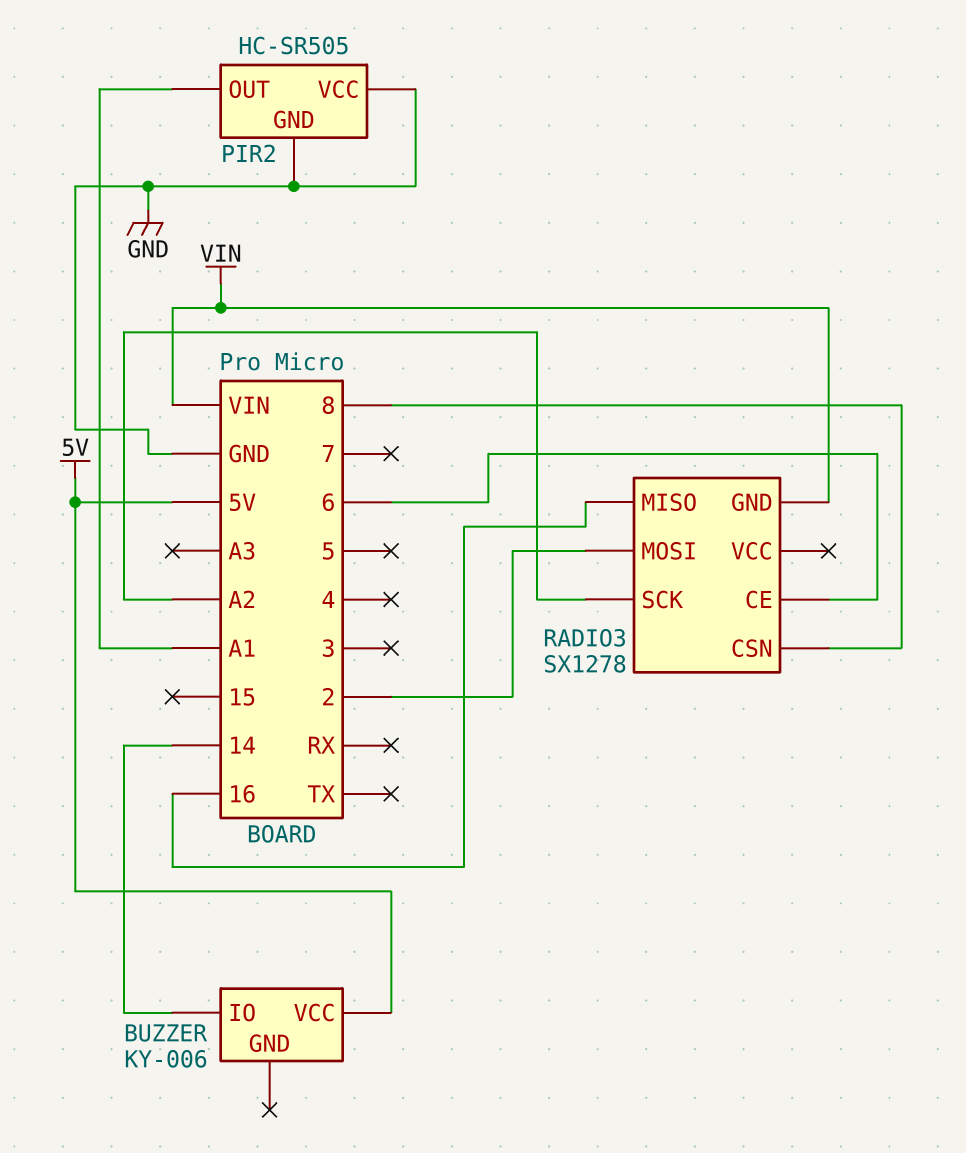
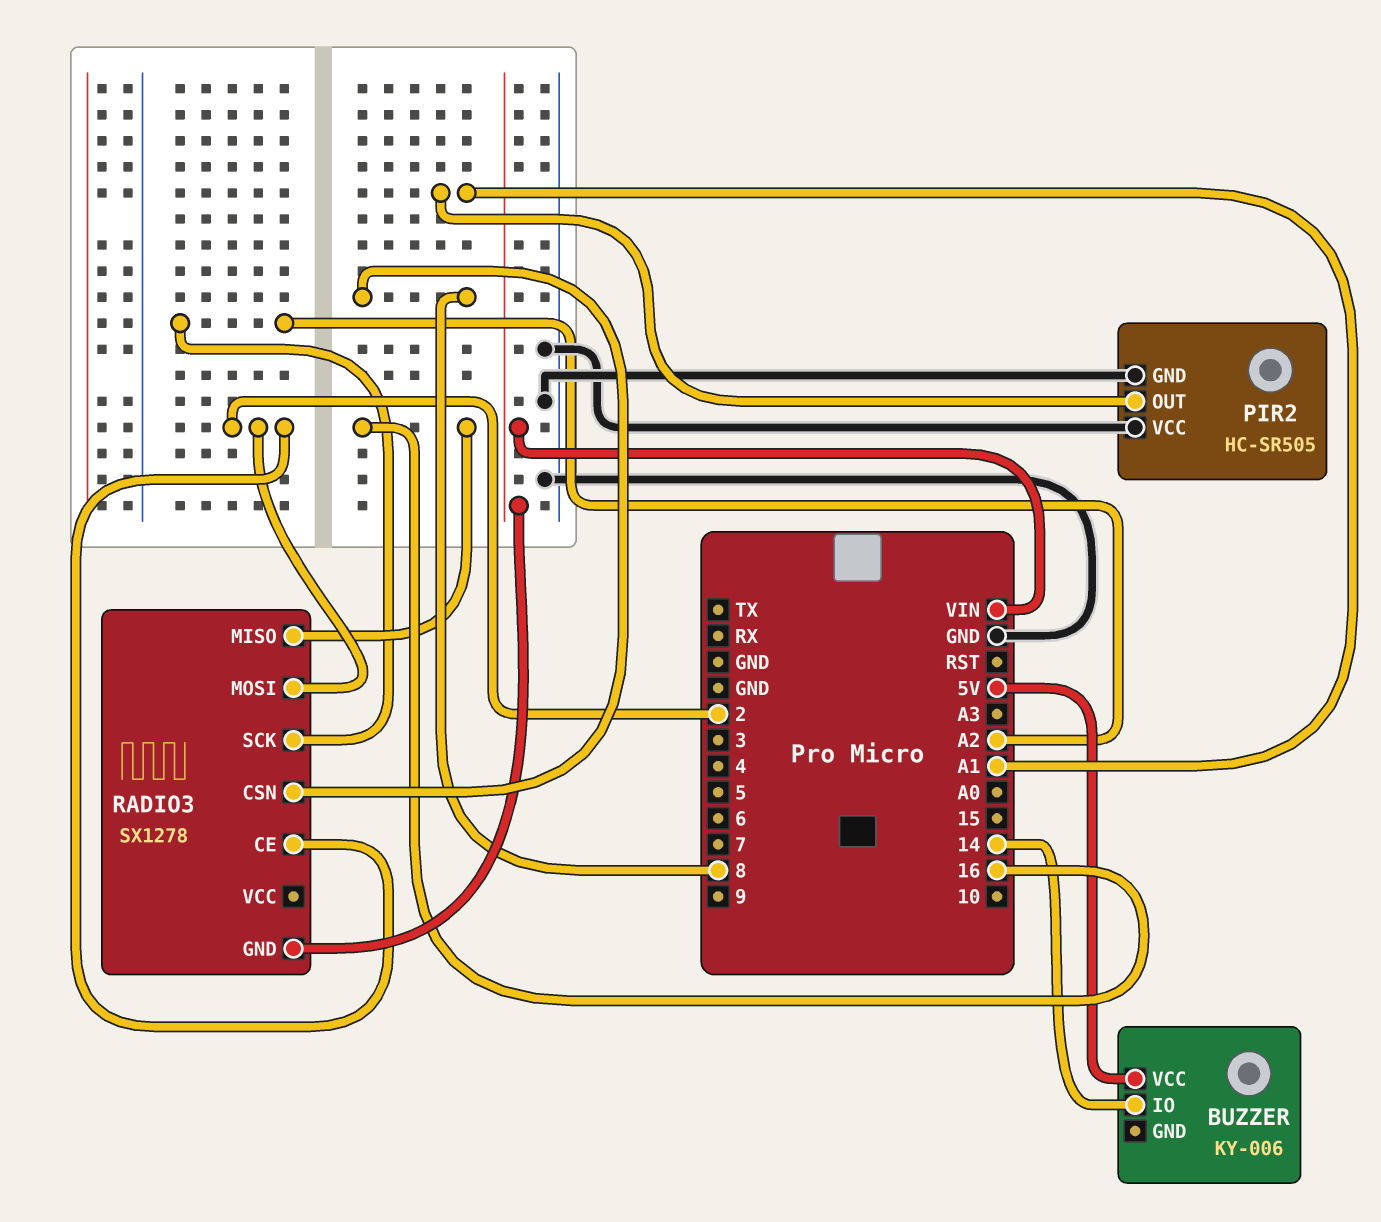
RADIO3 pin CE: 6 -> 2

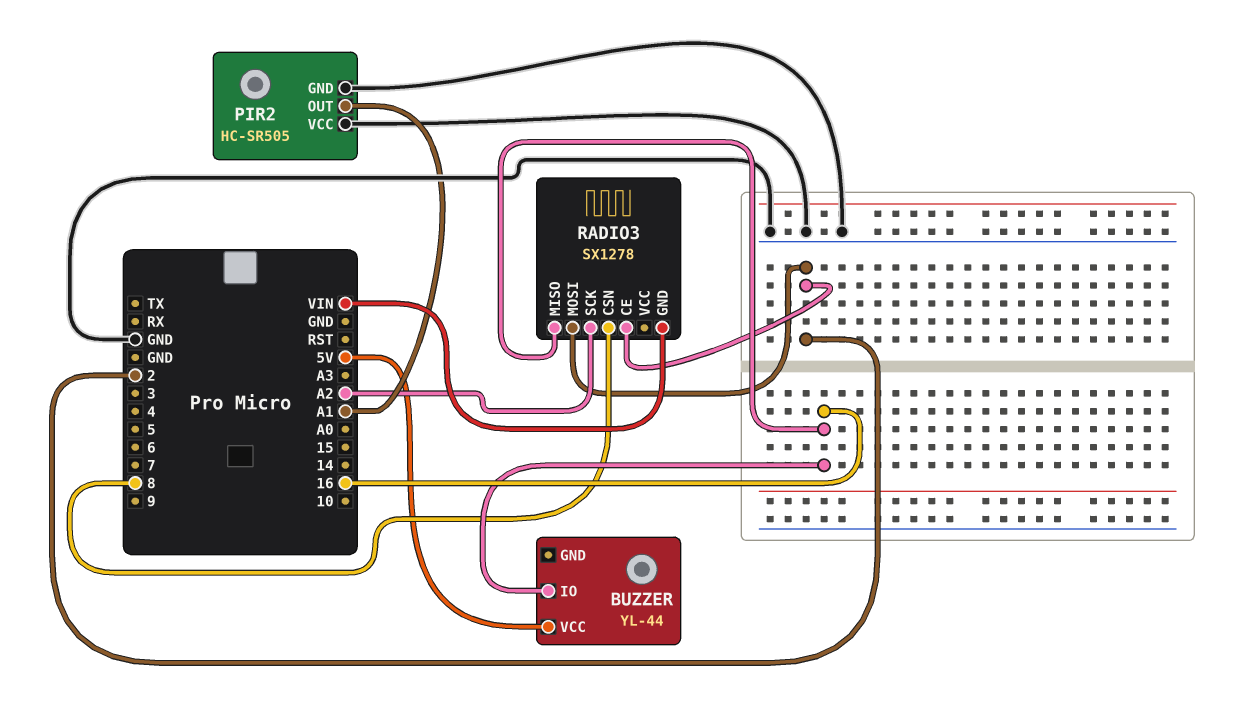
BUZZER: KY-006 -> YL-44
BUZZER pin IO: 14 -> 16

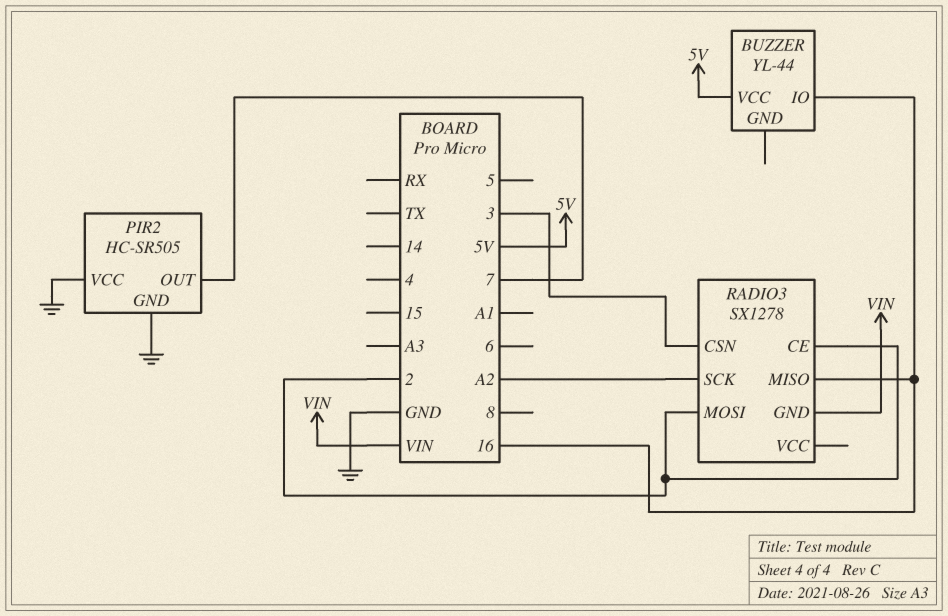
PIR2 pin OUT: A1 -> 7
RADIO3 pin CSN: 8 -> 3

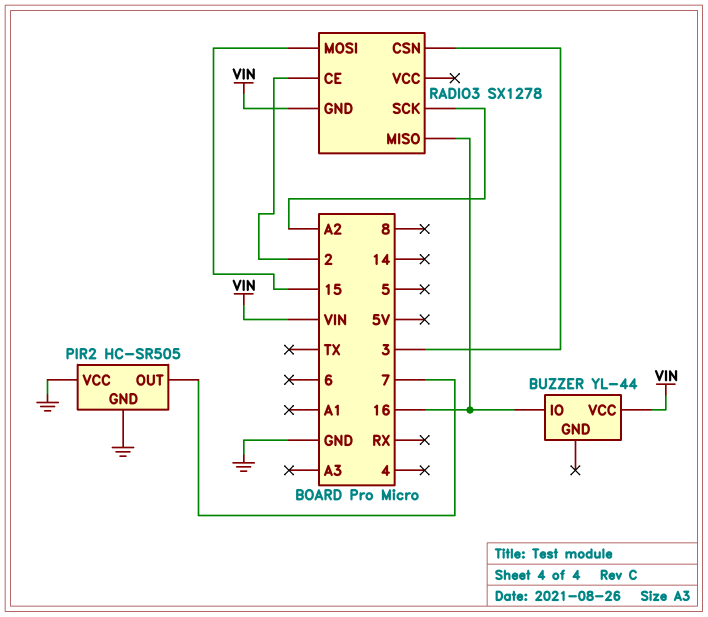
BUZZER pin VCC: 5V -> VIN
RADIO3 pin MOSI: 2 -> 15

